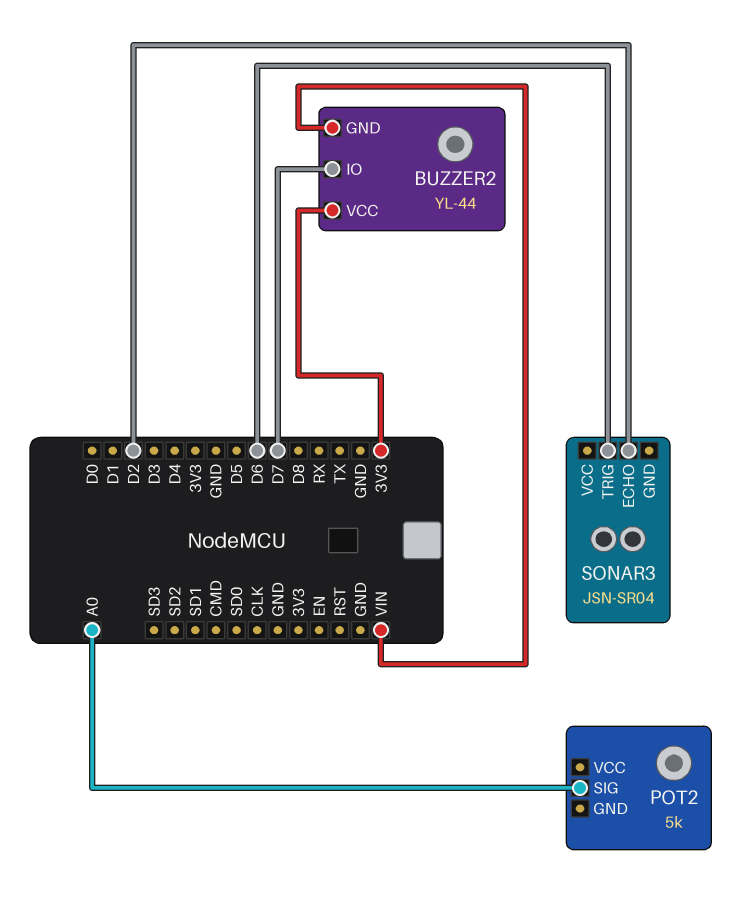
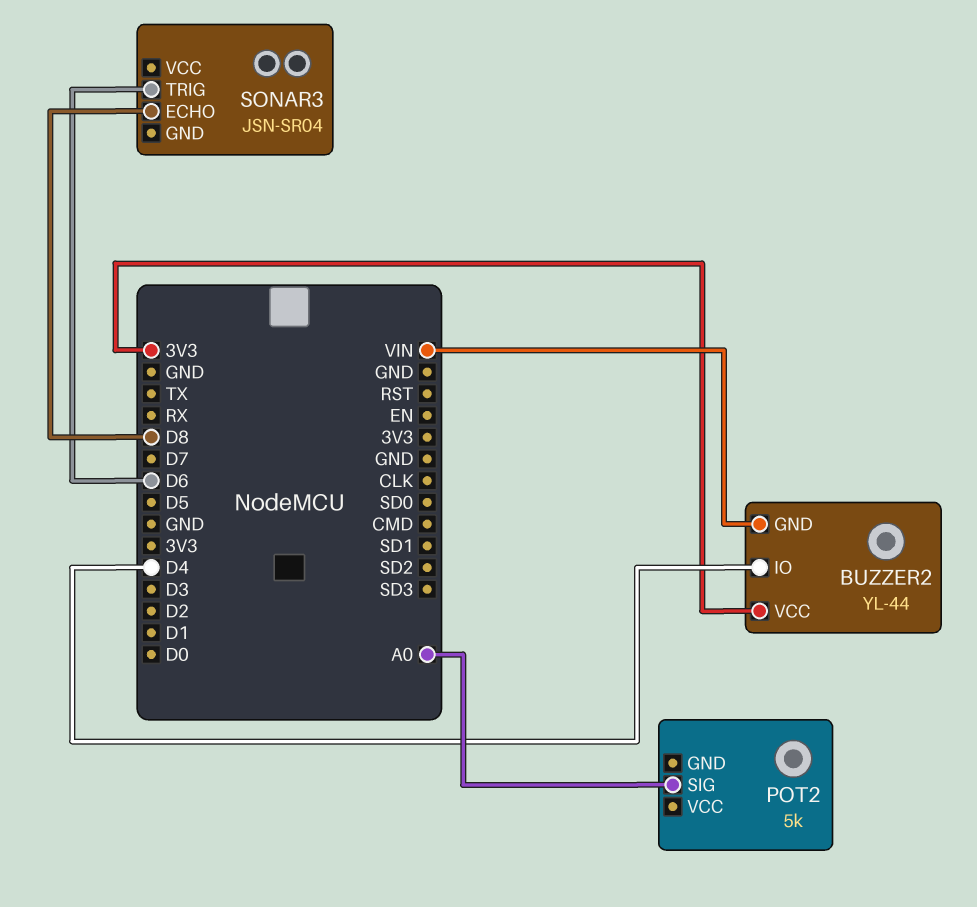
BUZZER2 pin IO: D7 -> D4
SONAR3 pin ECHO: D2 -> D8

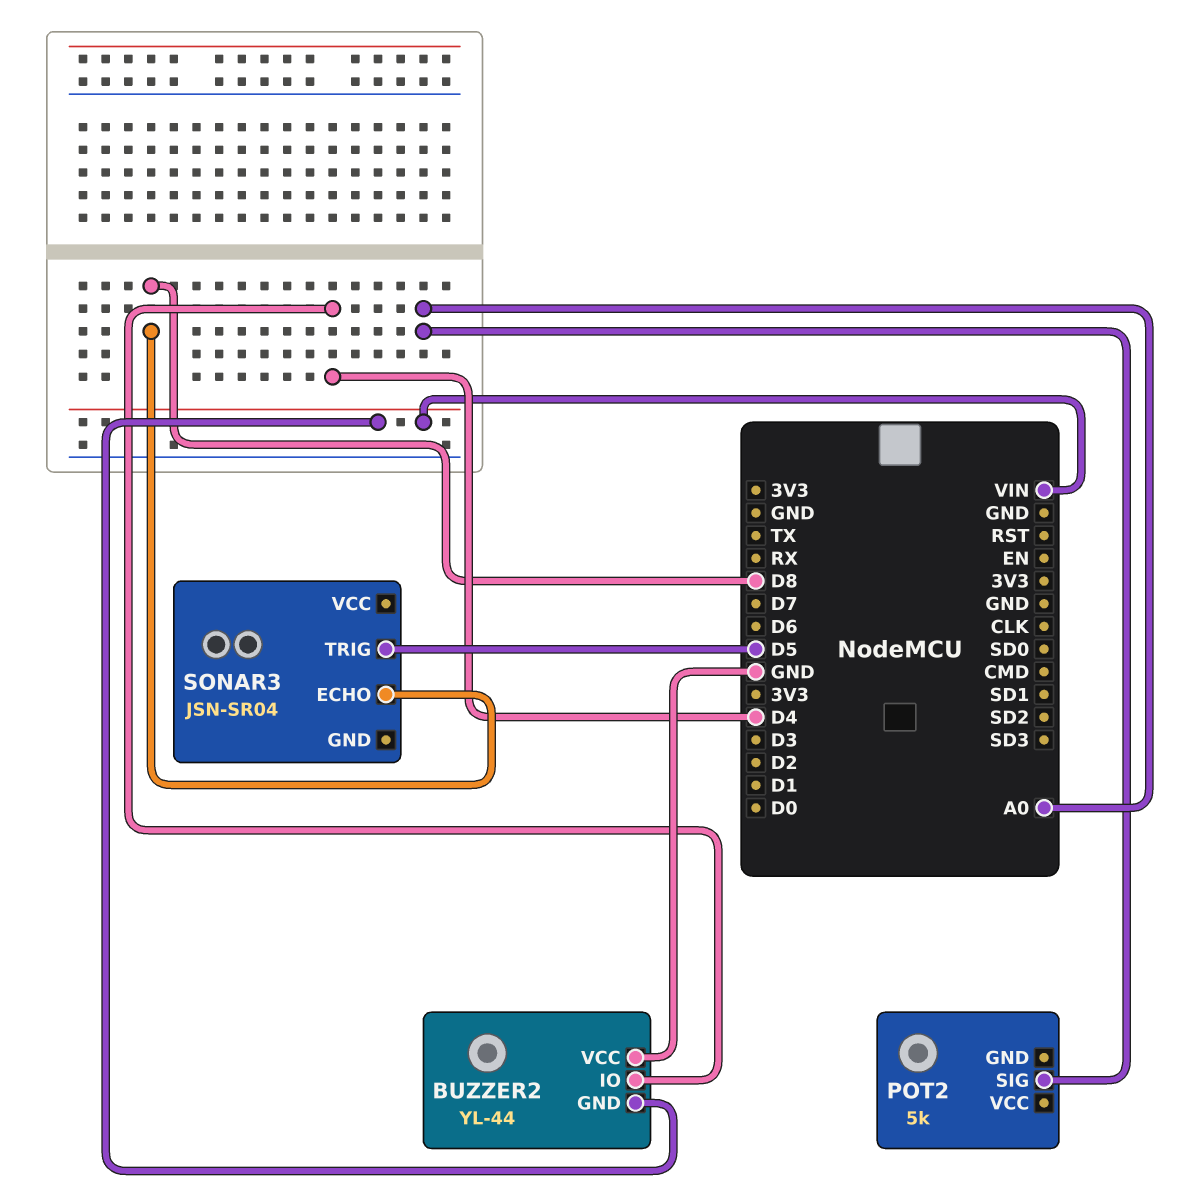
BUZZER2 pin VCC: 3V3 -> GND
SONAR3 pin TRIG: D6 -> D5

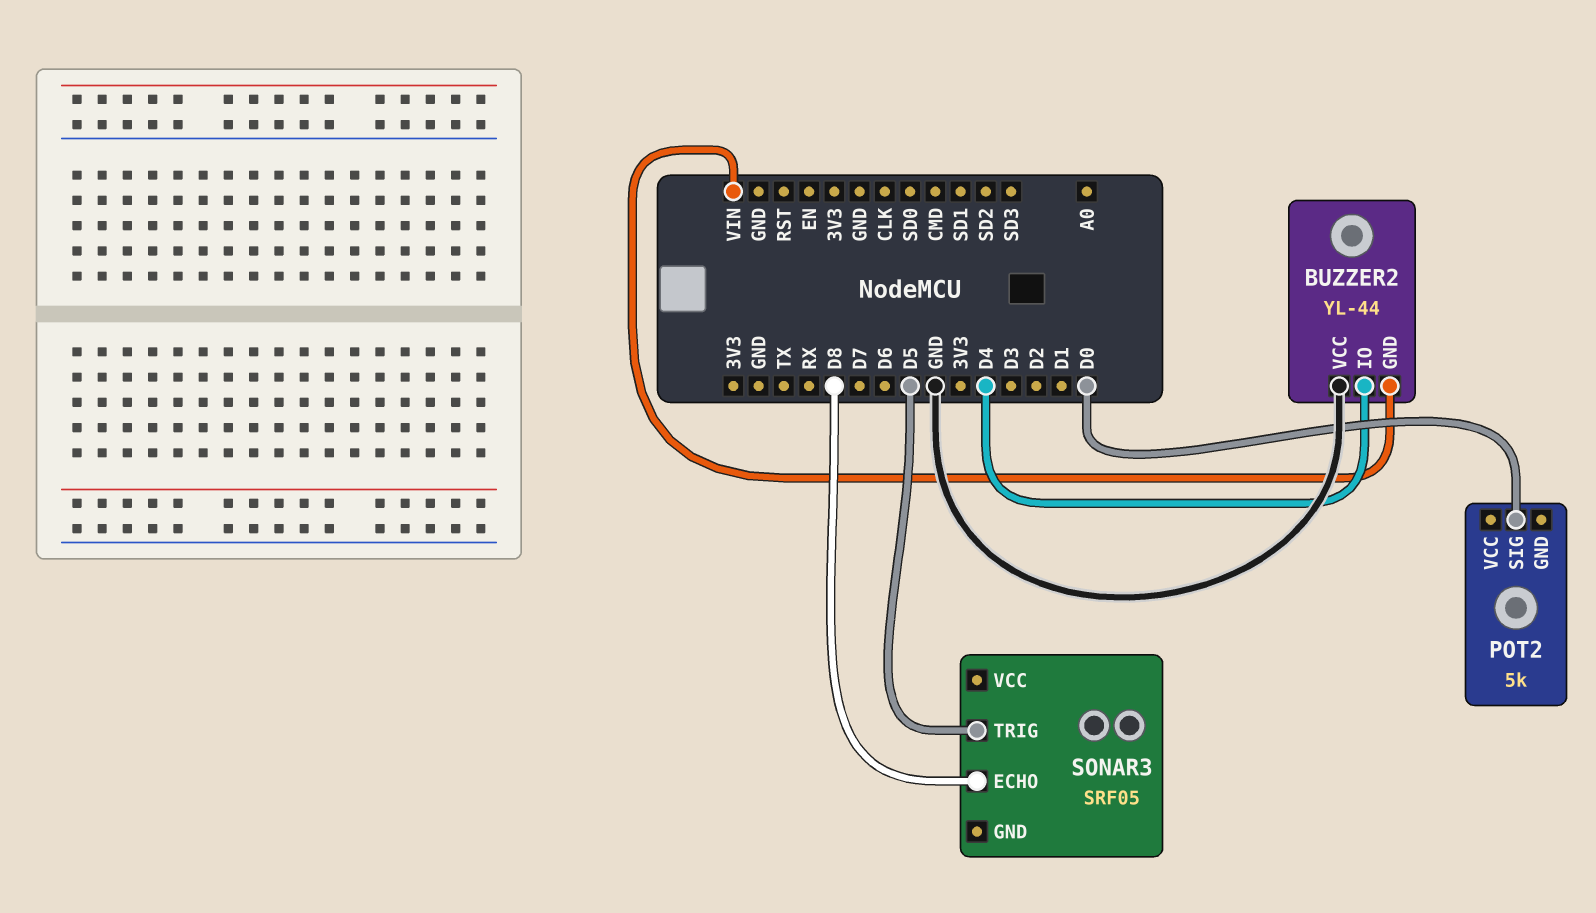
POT2 pin SIG: A0 -> D0
SONAR3: JSN-SR04 -> SRF05

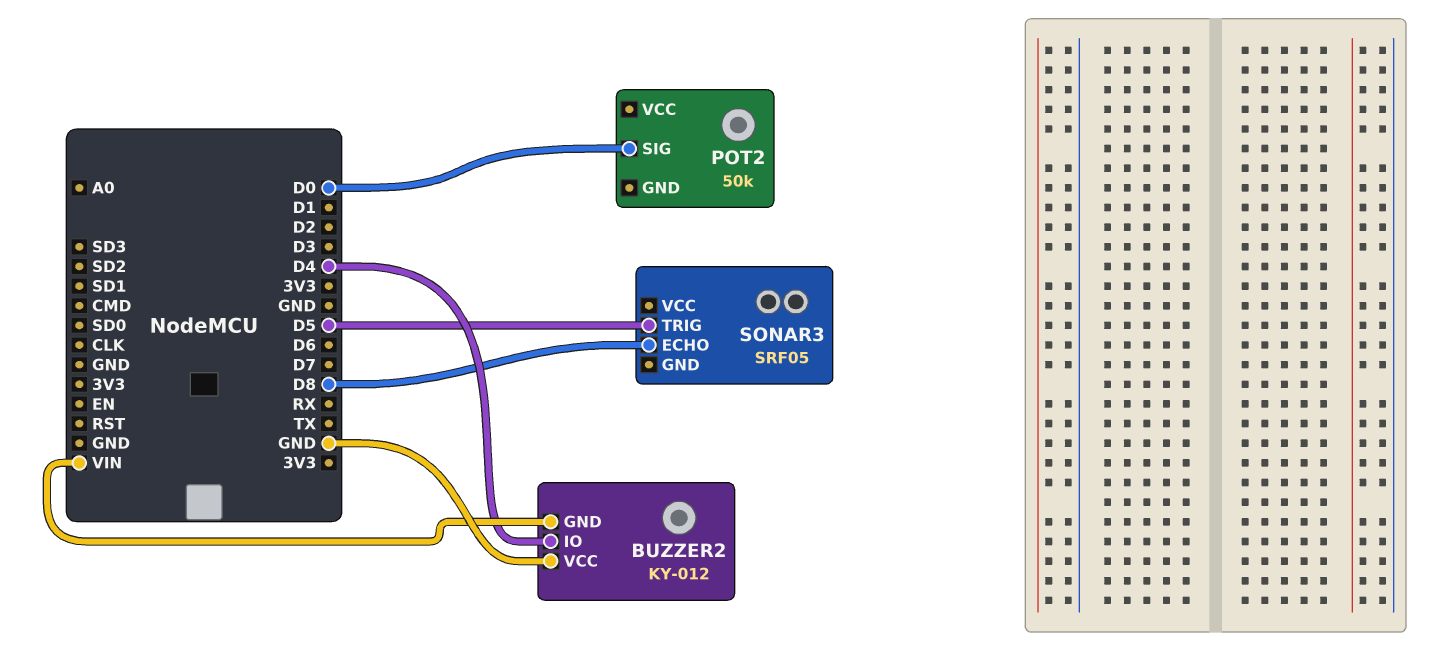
BUZZER2: YL-44 -> KY-012
POT2: 5k -> 50k

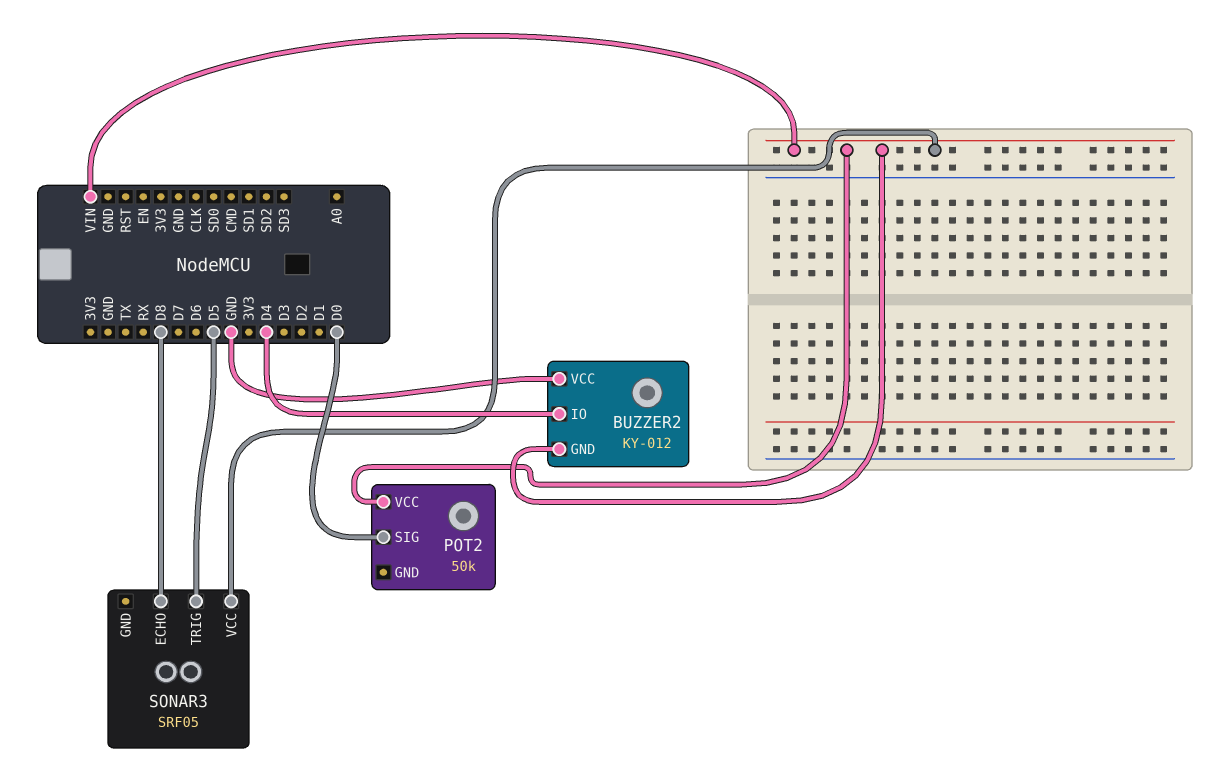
POT2 pin VCC: none -> VIN
SONAR3 pin VCC: none -> VIN

